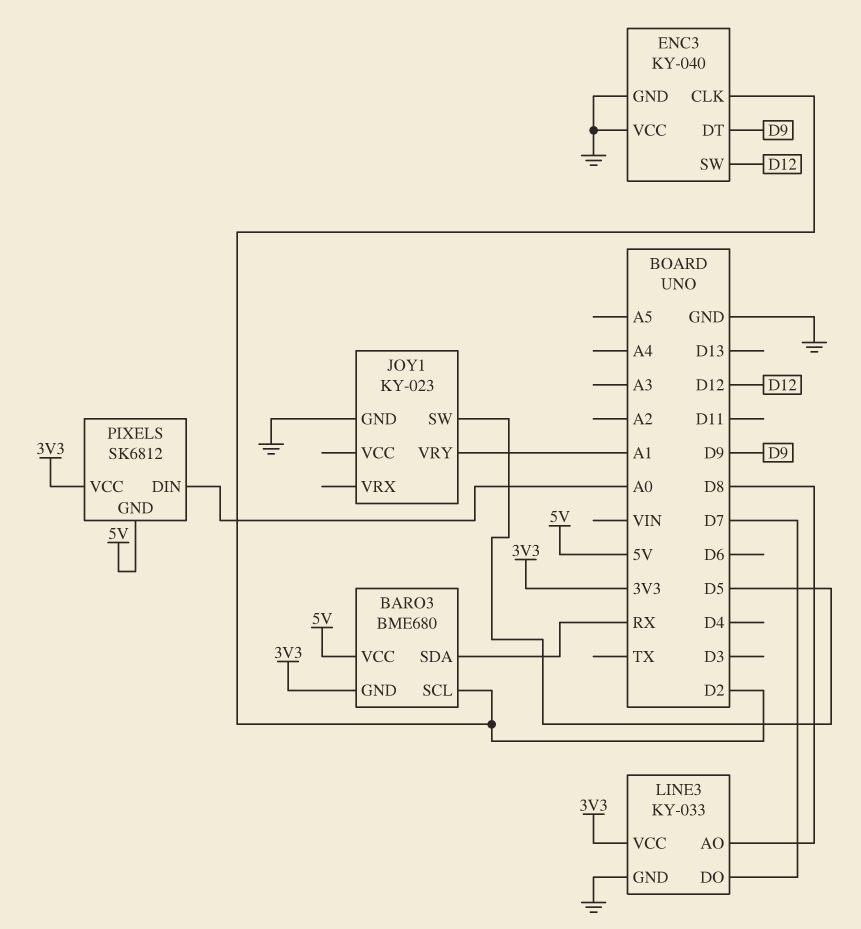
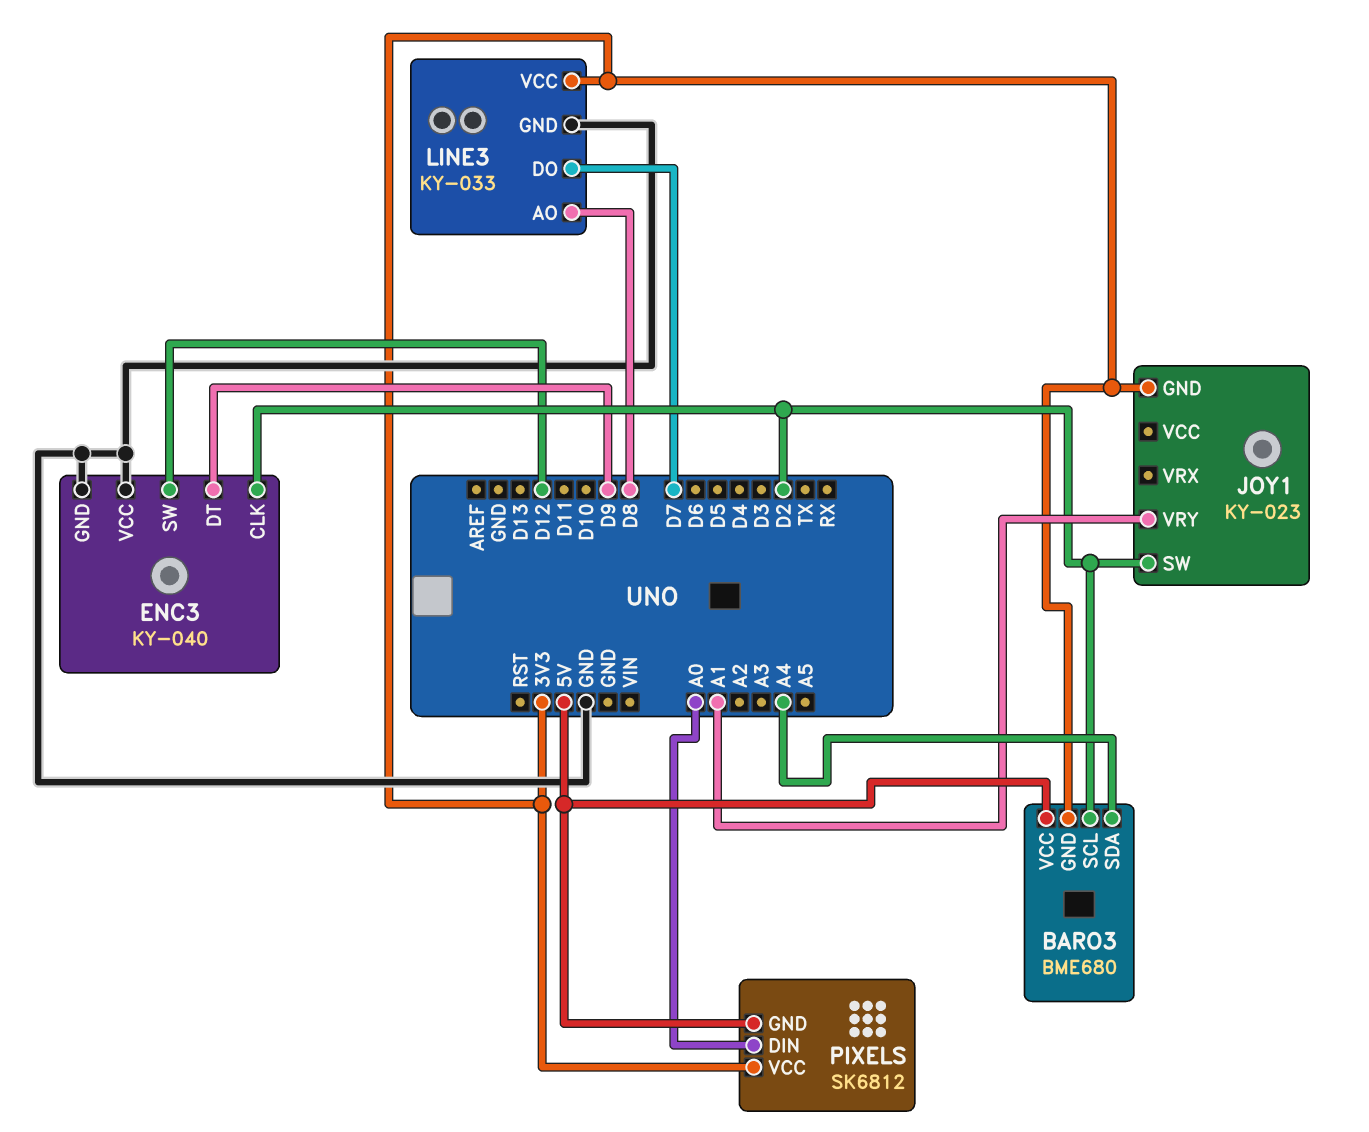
BARO3 pin SDA: RX -> A4
JOY1 pin GND: GND -> 3V3
JOY1 pin SW: D5 -> D2

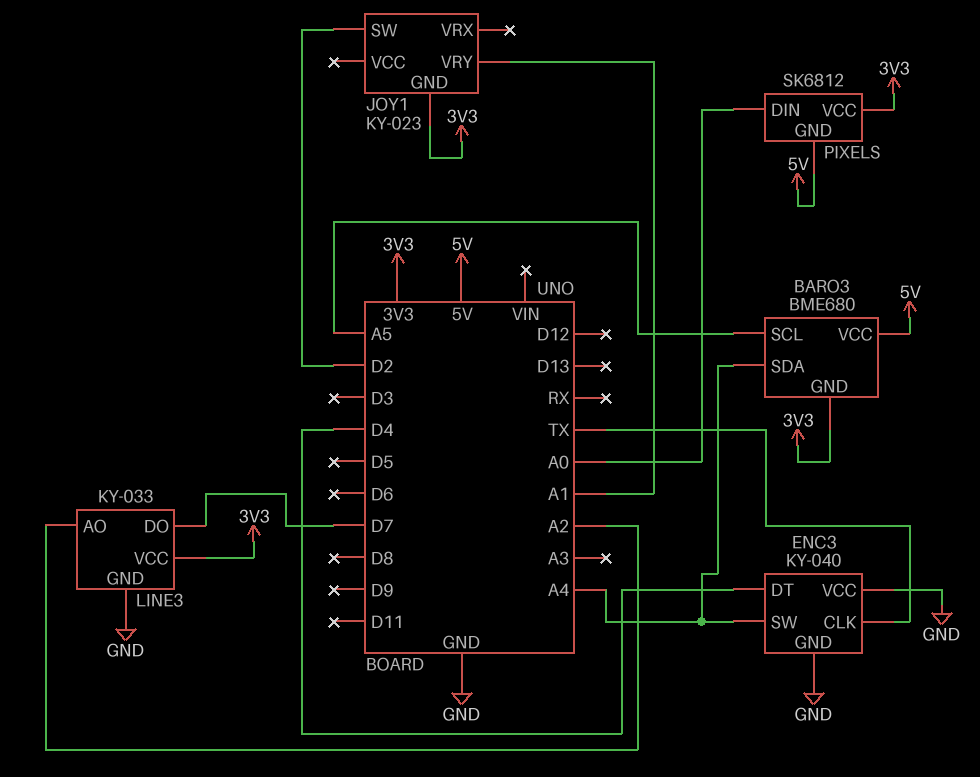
BARO3 pin SCL: D2 -> A5
ENC3 pin CLK: D2 -> TX
ENC3 pin DT: D9 -> D4
ENC3 pin SW: D12 -> A4
LINE3 pin AO: D8 -> A2

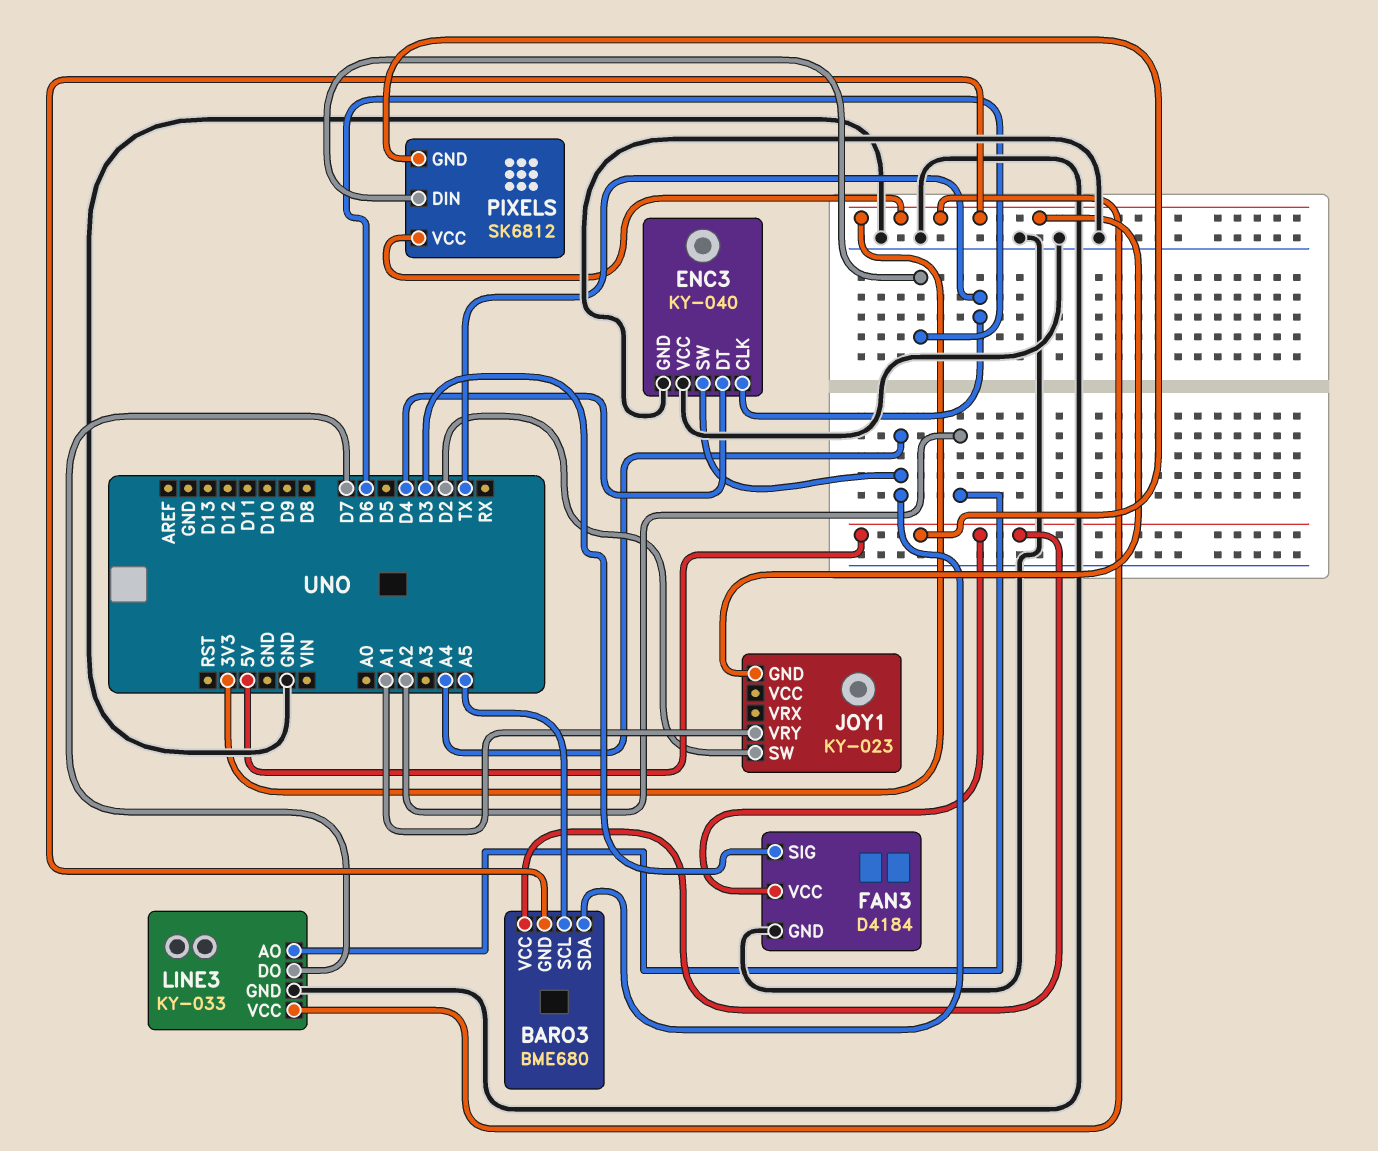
FAN3: none -> D4184
FAN3 pin GND: none -> GND
FAN3 pin SIG: none -> D3
FAN3 pin VCC: none -> 5V
PIXELS pin DIN: A0 -> D6

